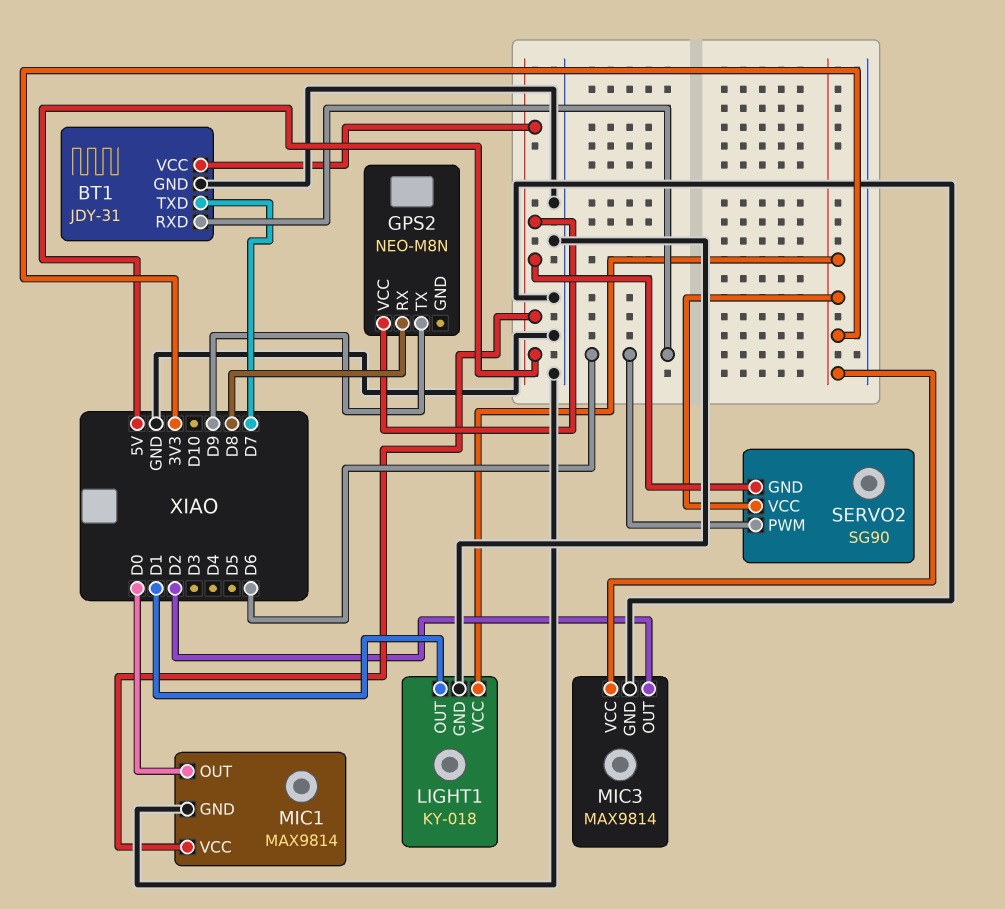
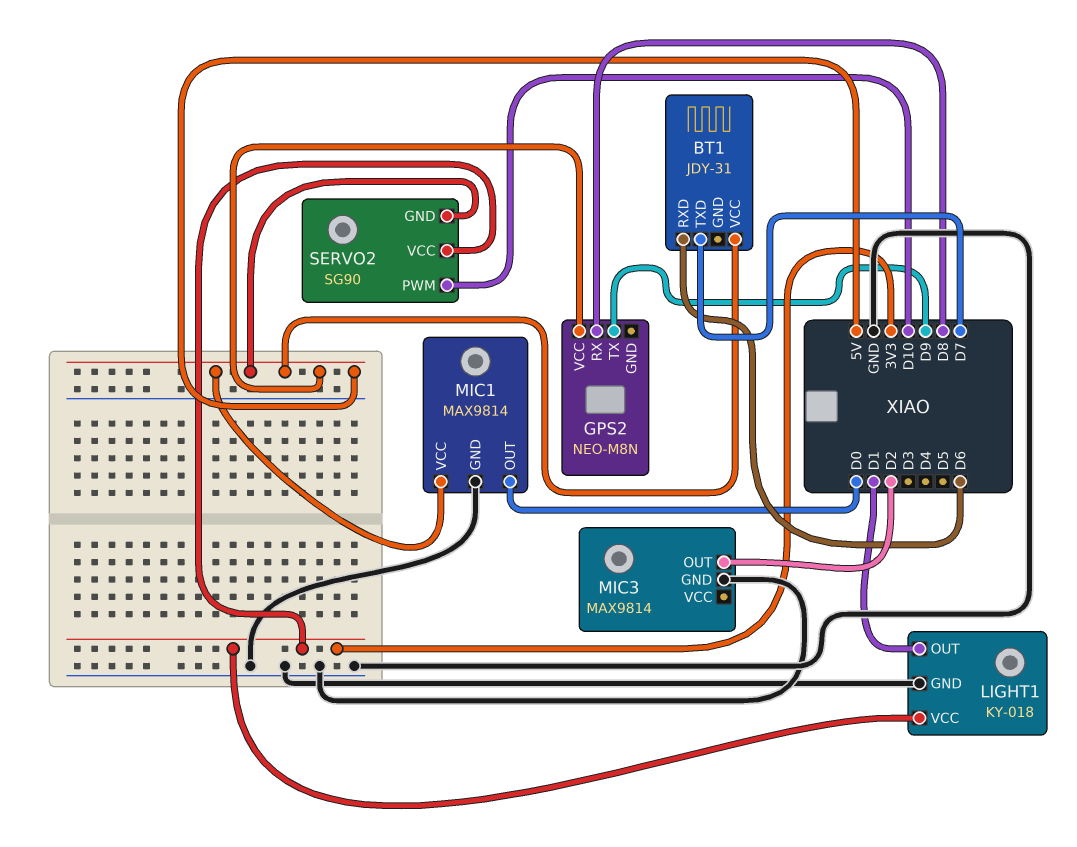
BT1 pin GND: GND -> none
MIC3 pin VCC: 3V3 -> none
SERVO2 pin PWM: D6 -> D10

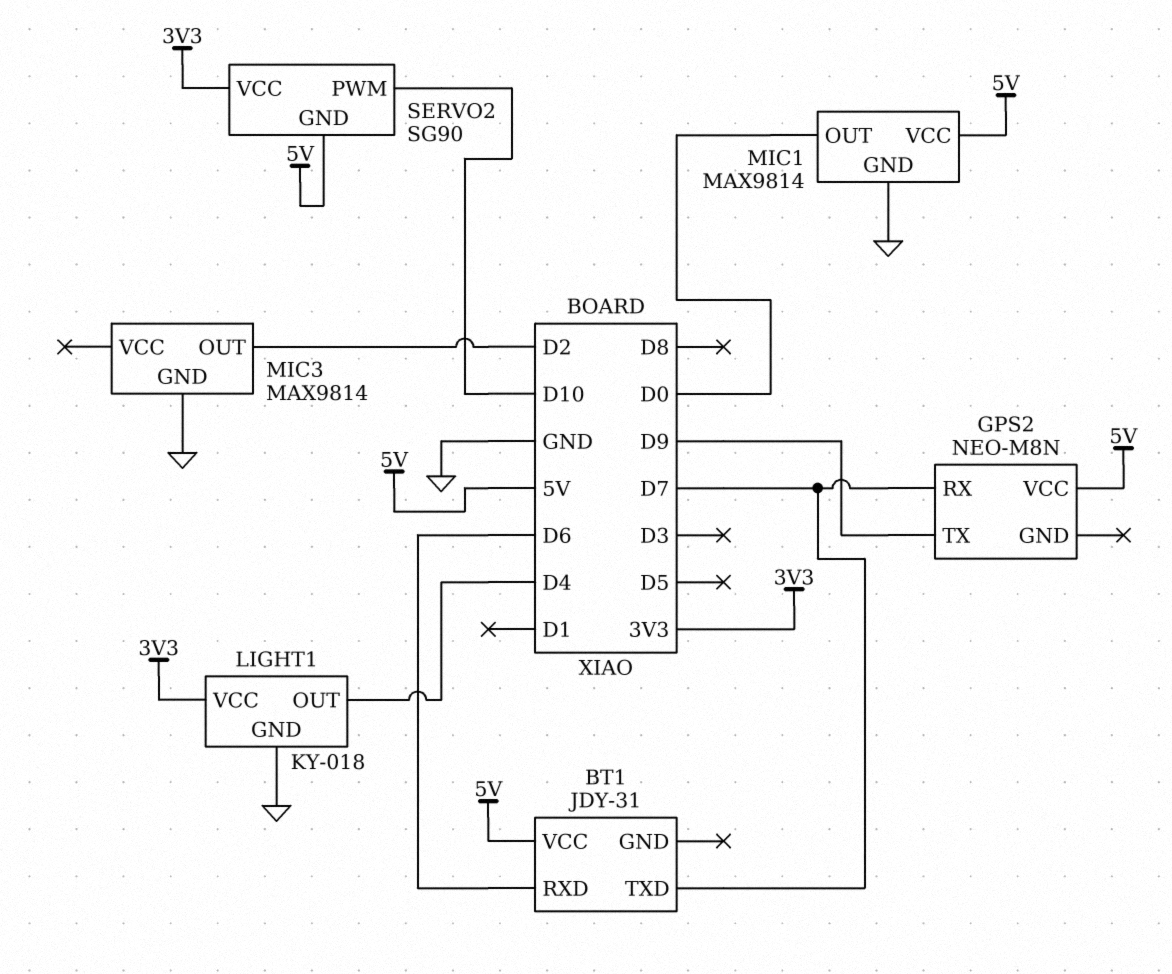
GPS2 pin RX: D8 -> D7
LIGHT1 pin OUT: D1 -> D4

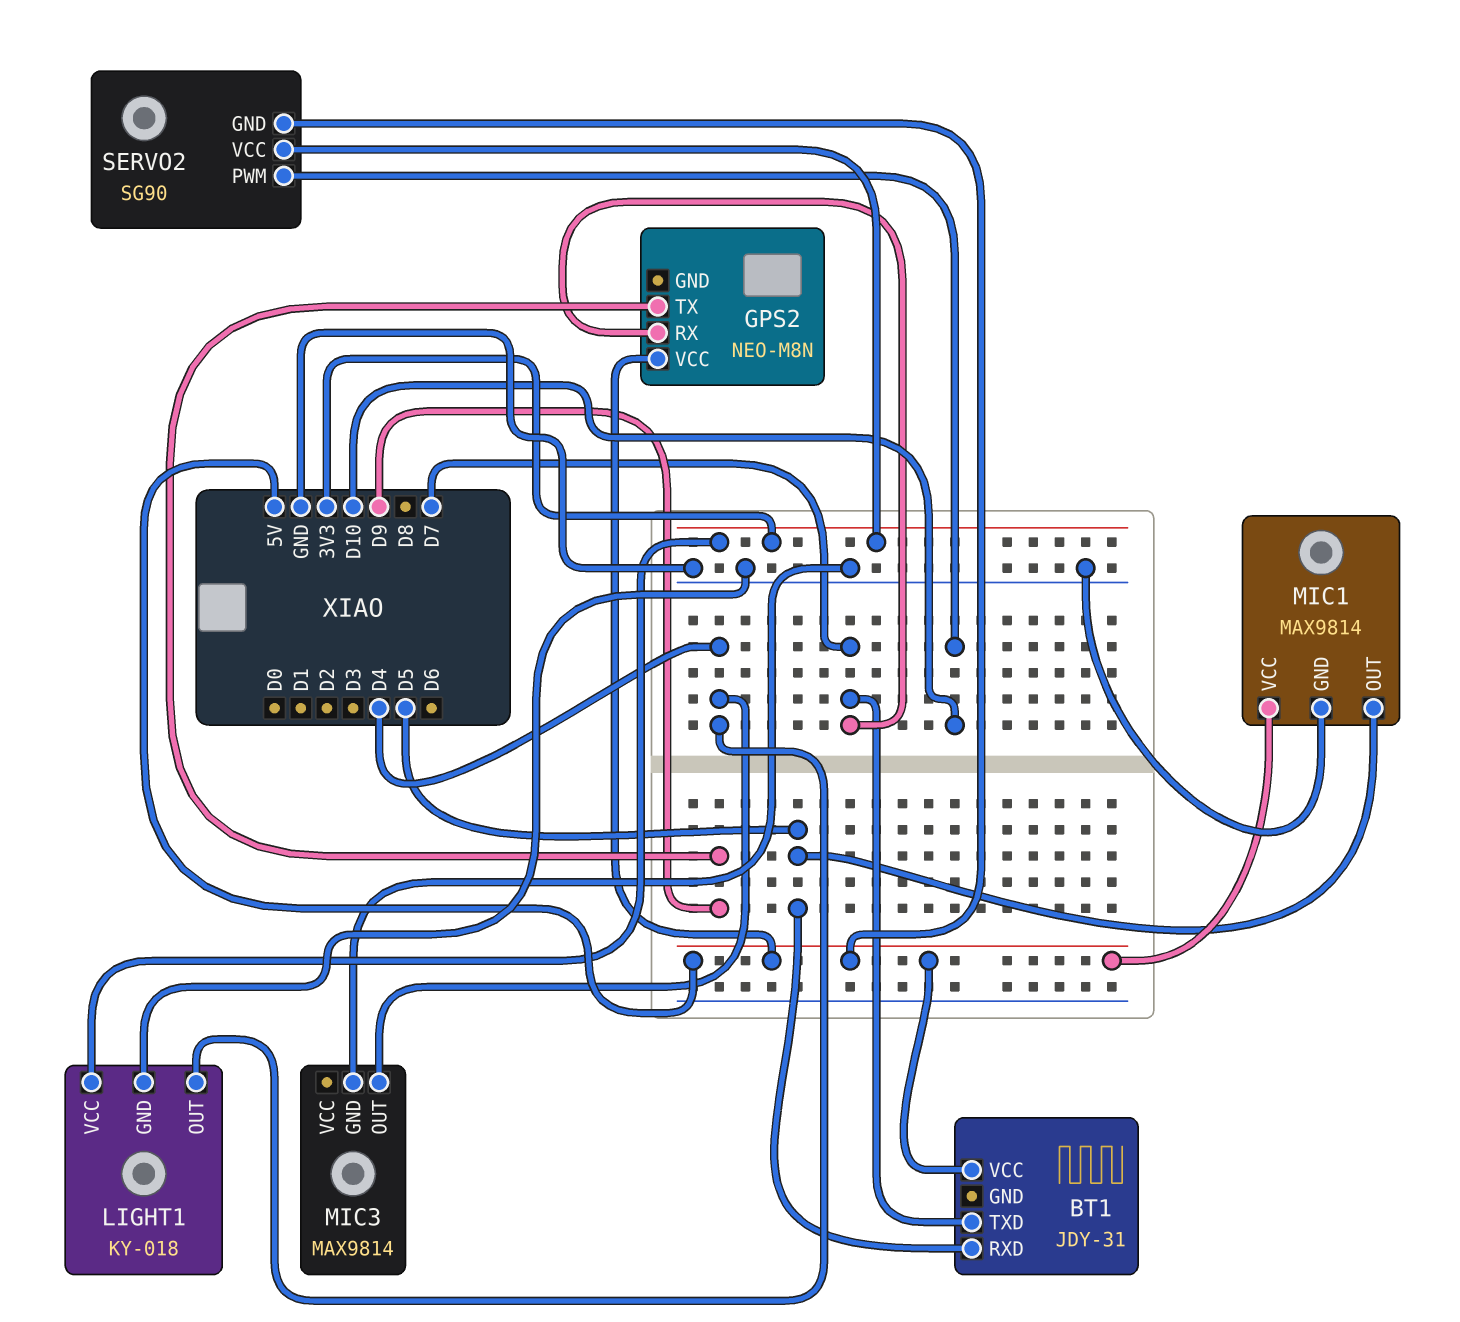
BT1 pin RXD: D6 -> D5
MIC1 pin OUT: D0 -> D5
MIC3 pin OUT: D2 -> D4

